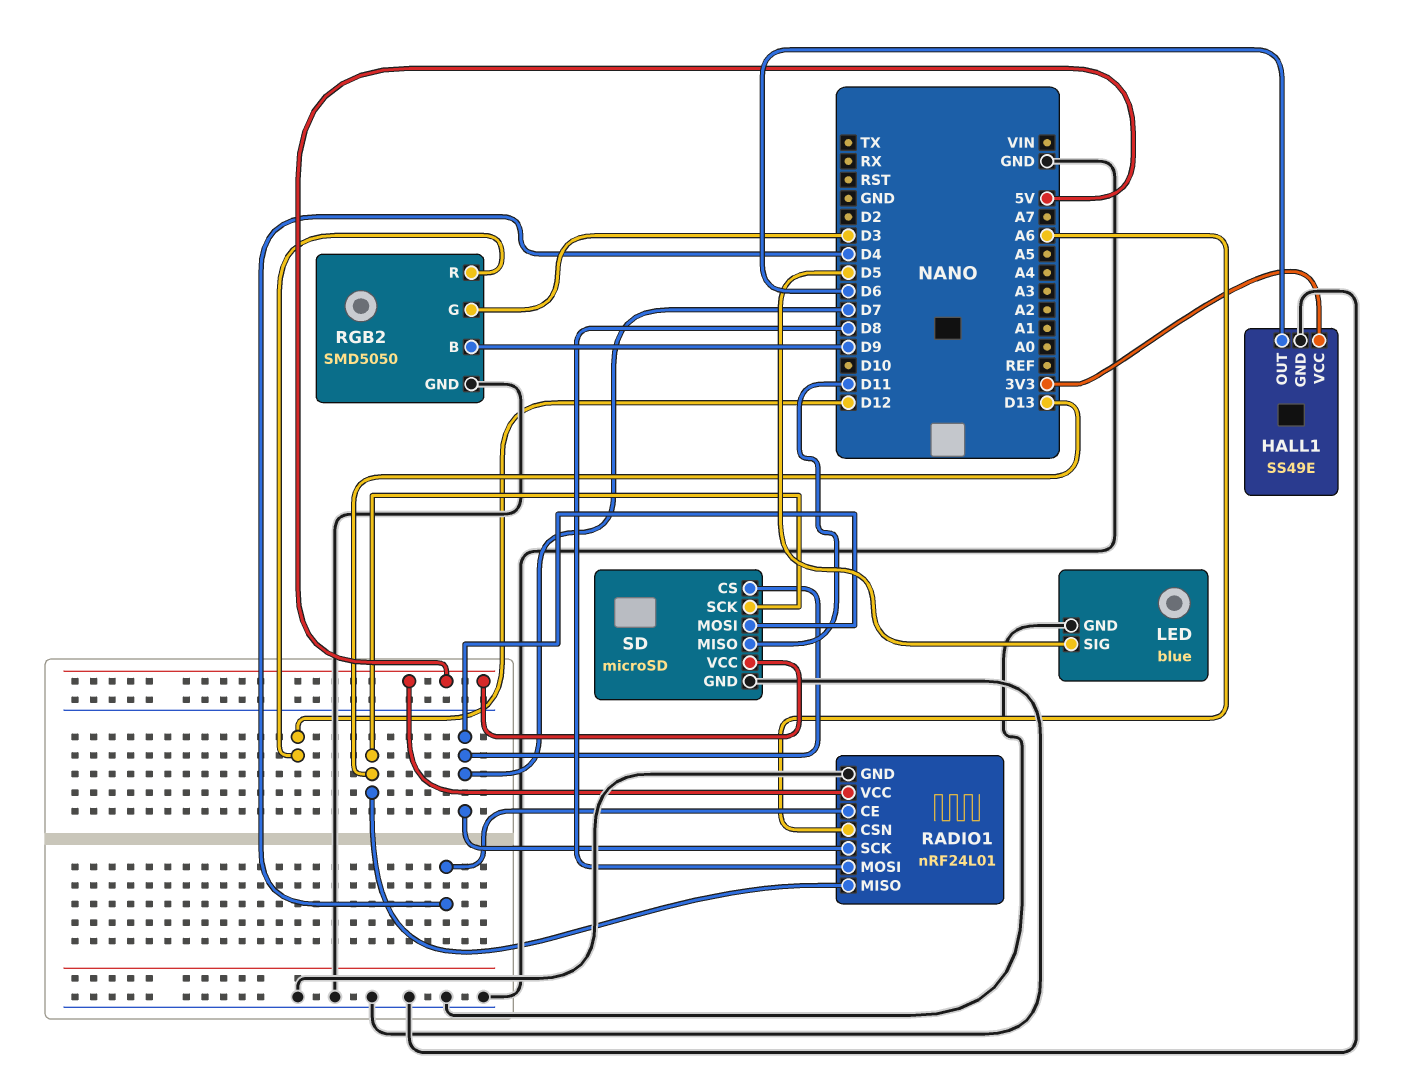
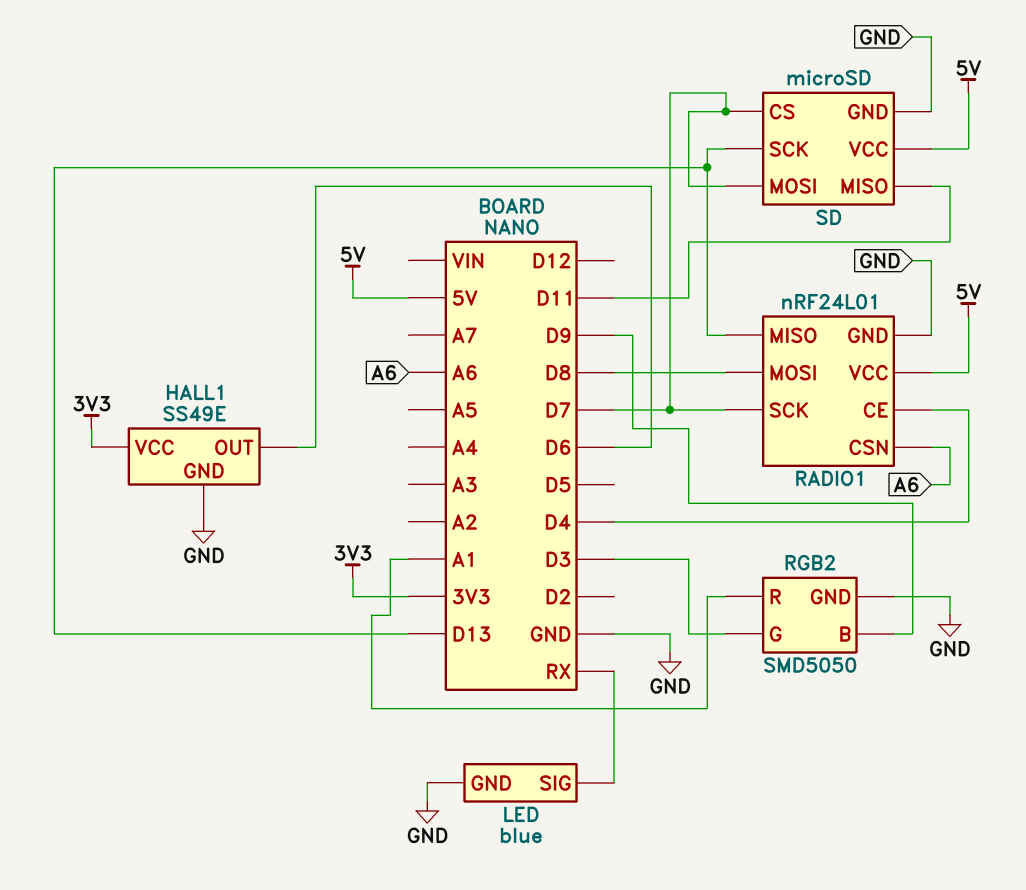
LED pin SIG: D5 -> RX
RGB2 pin R: D12 -> A1

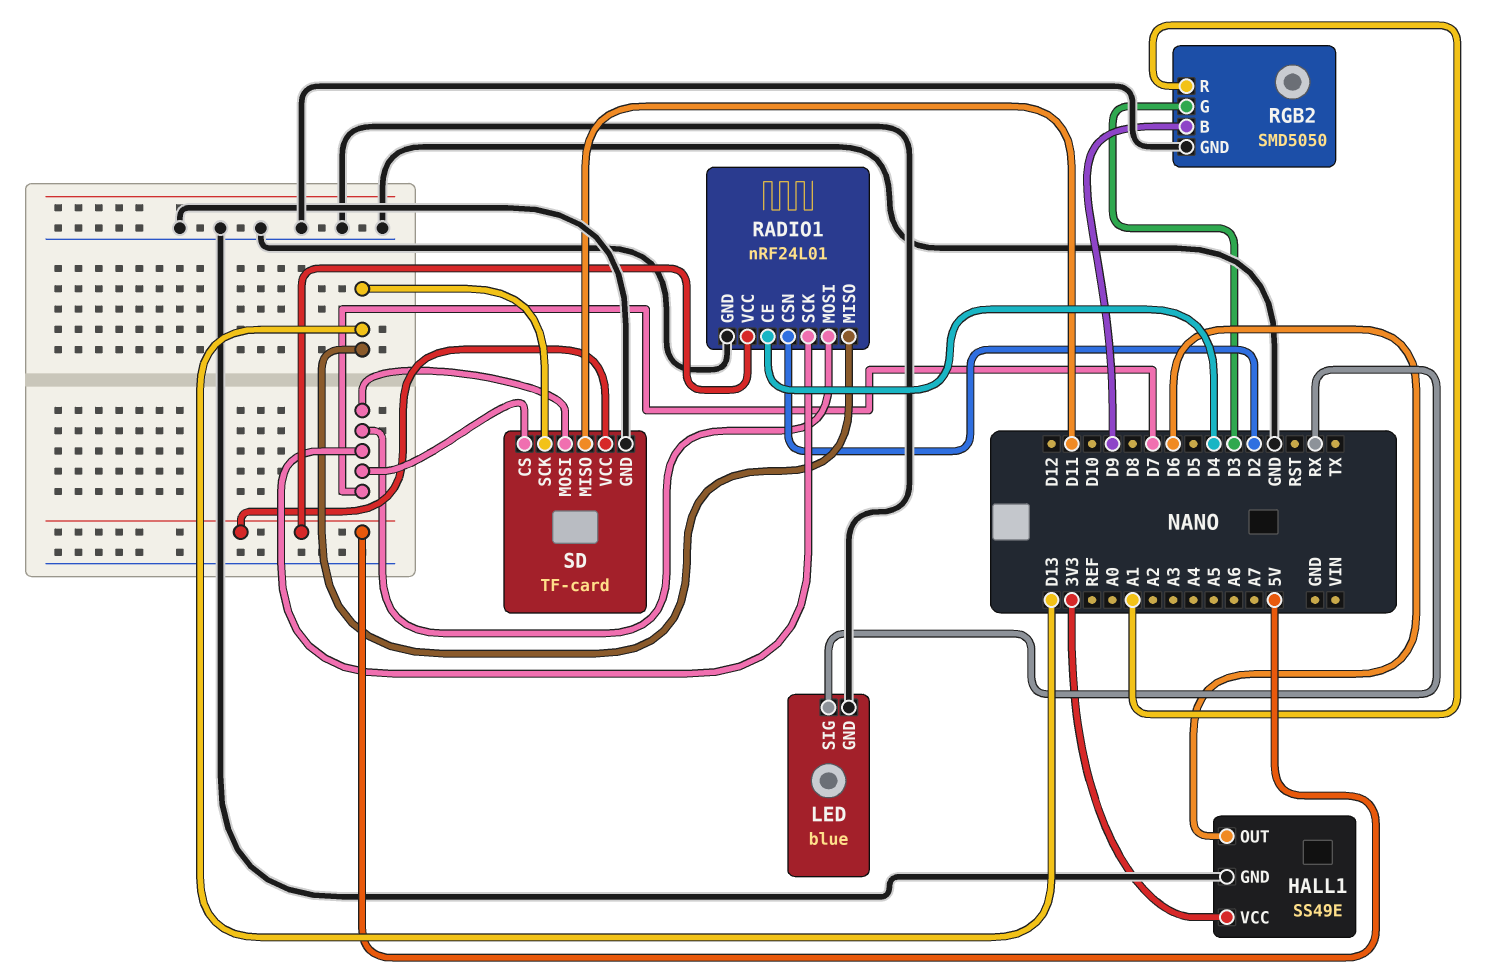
RADIO1 pin CSN: A6 -> D2
RADIO1 pin MOSI: D8 -> D7
SD: microSD -> TF-card

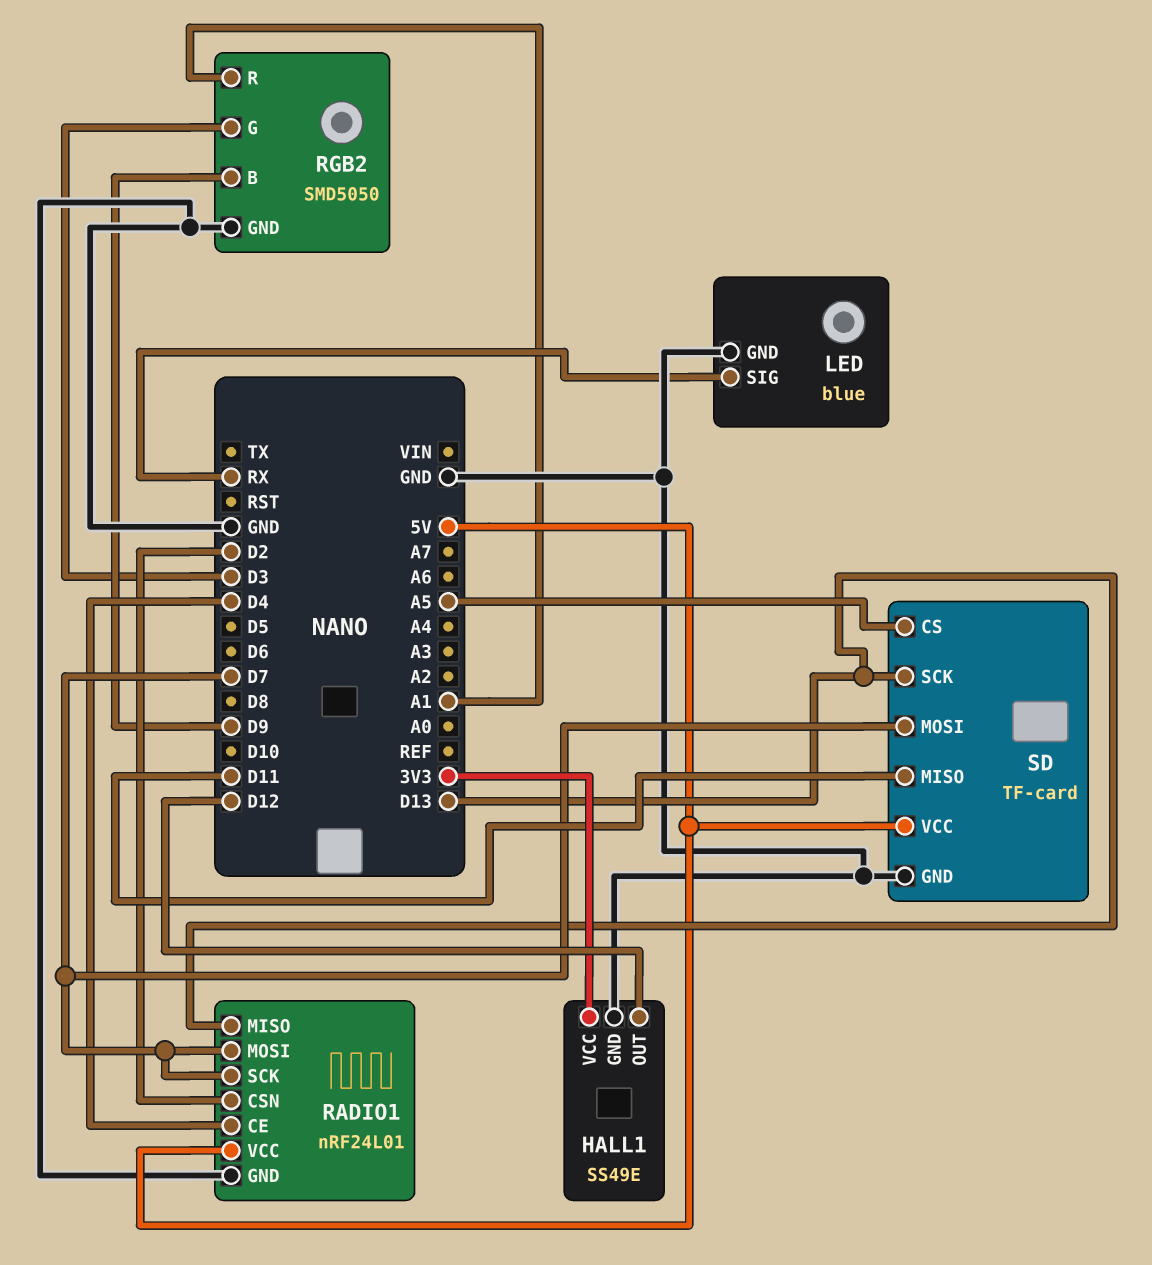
HALL1 pin OUT: D6 -> D12
SD pin CS: D7 -> A5

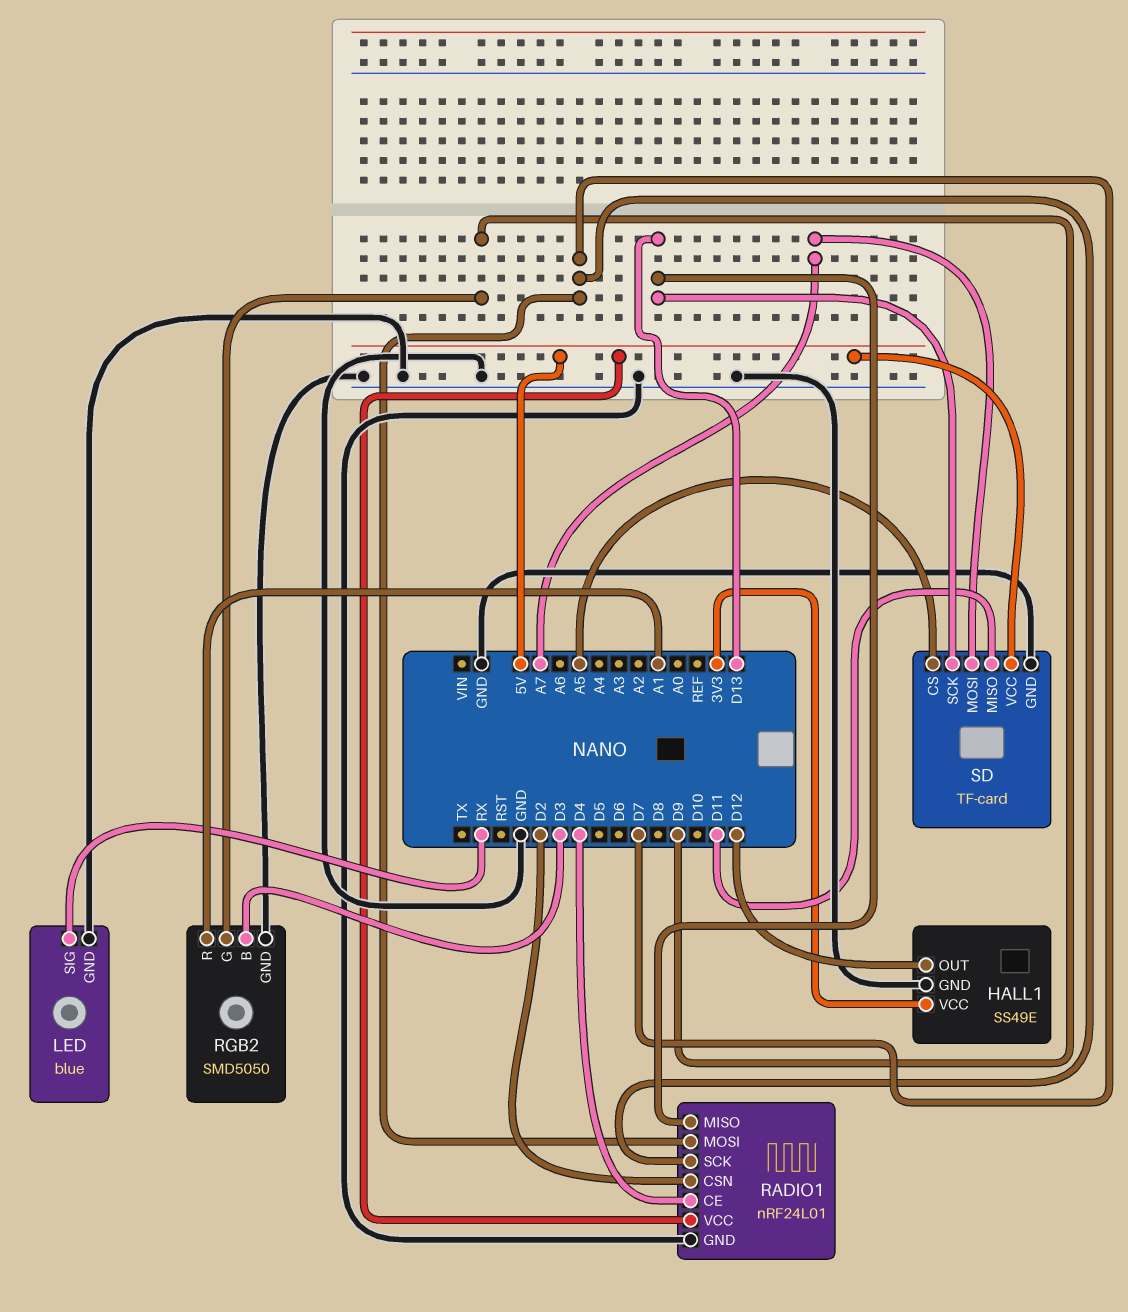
RGB2 pin B: D9 -> D3
RGB2 pin G: D3 -> D9
SD pin MOSI: D7 -> A7

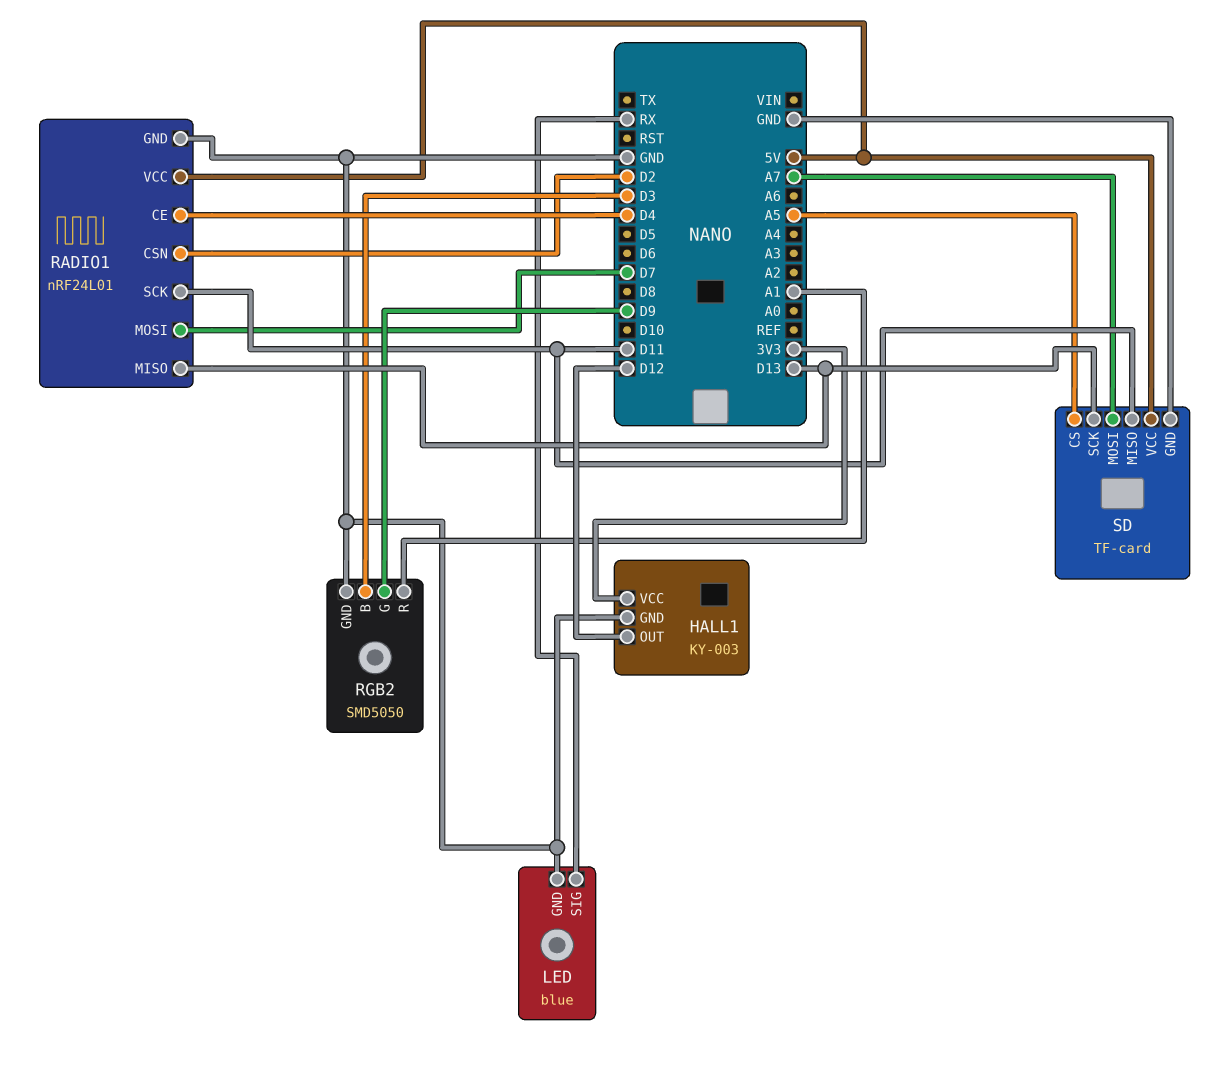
HALL1: SS49E -> KY-003
RADIO1 pin SCK: D7 -> D11

